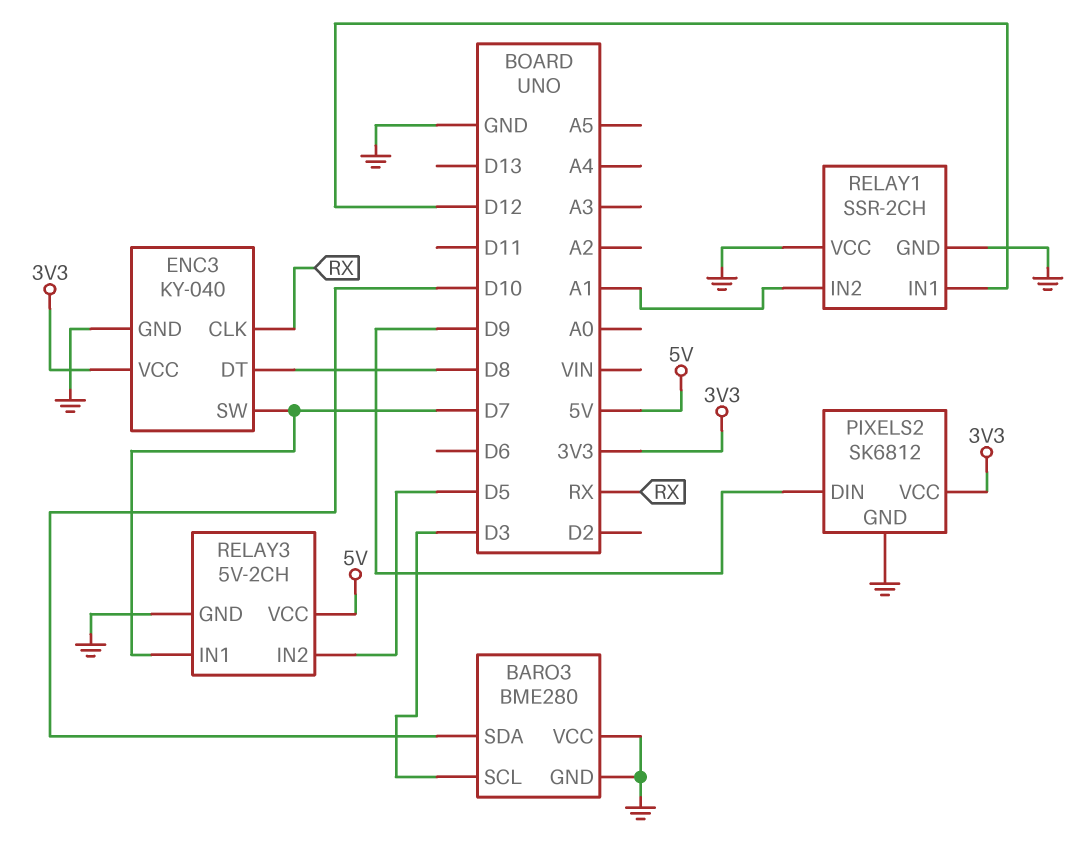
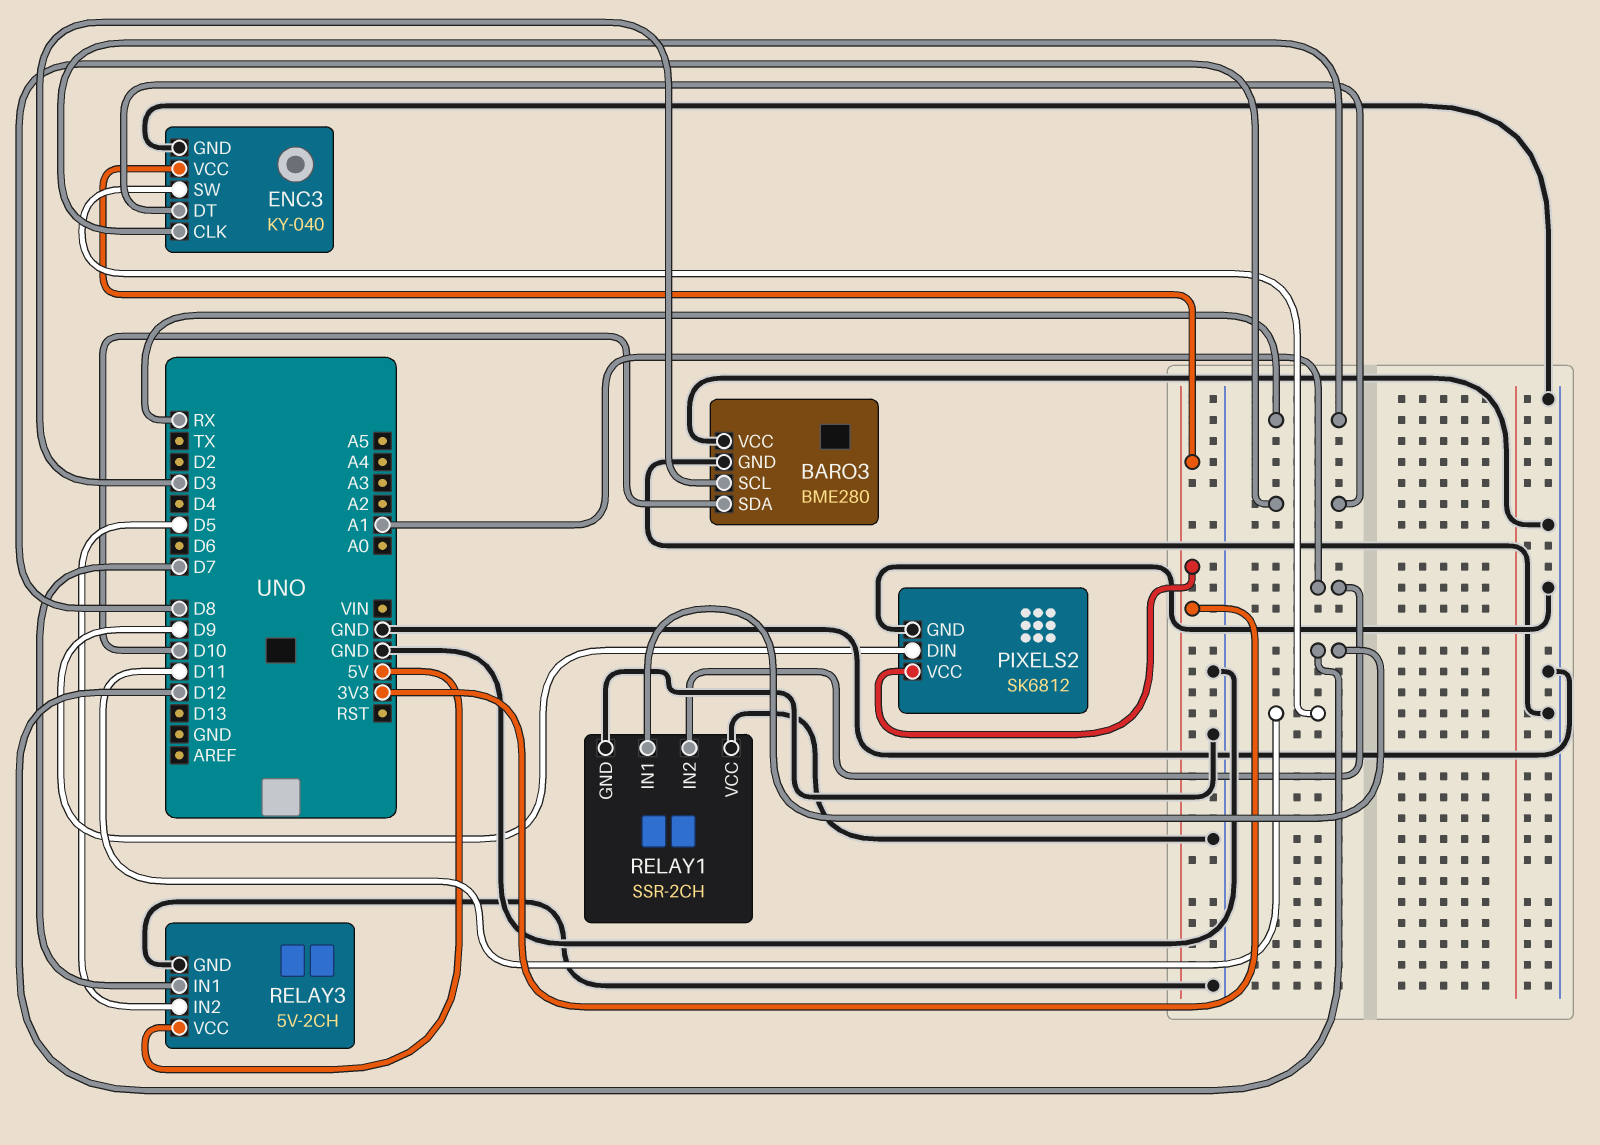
ENC3 pin SW: D7 -> D11

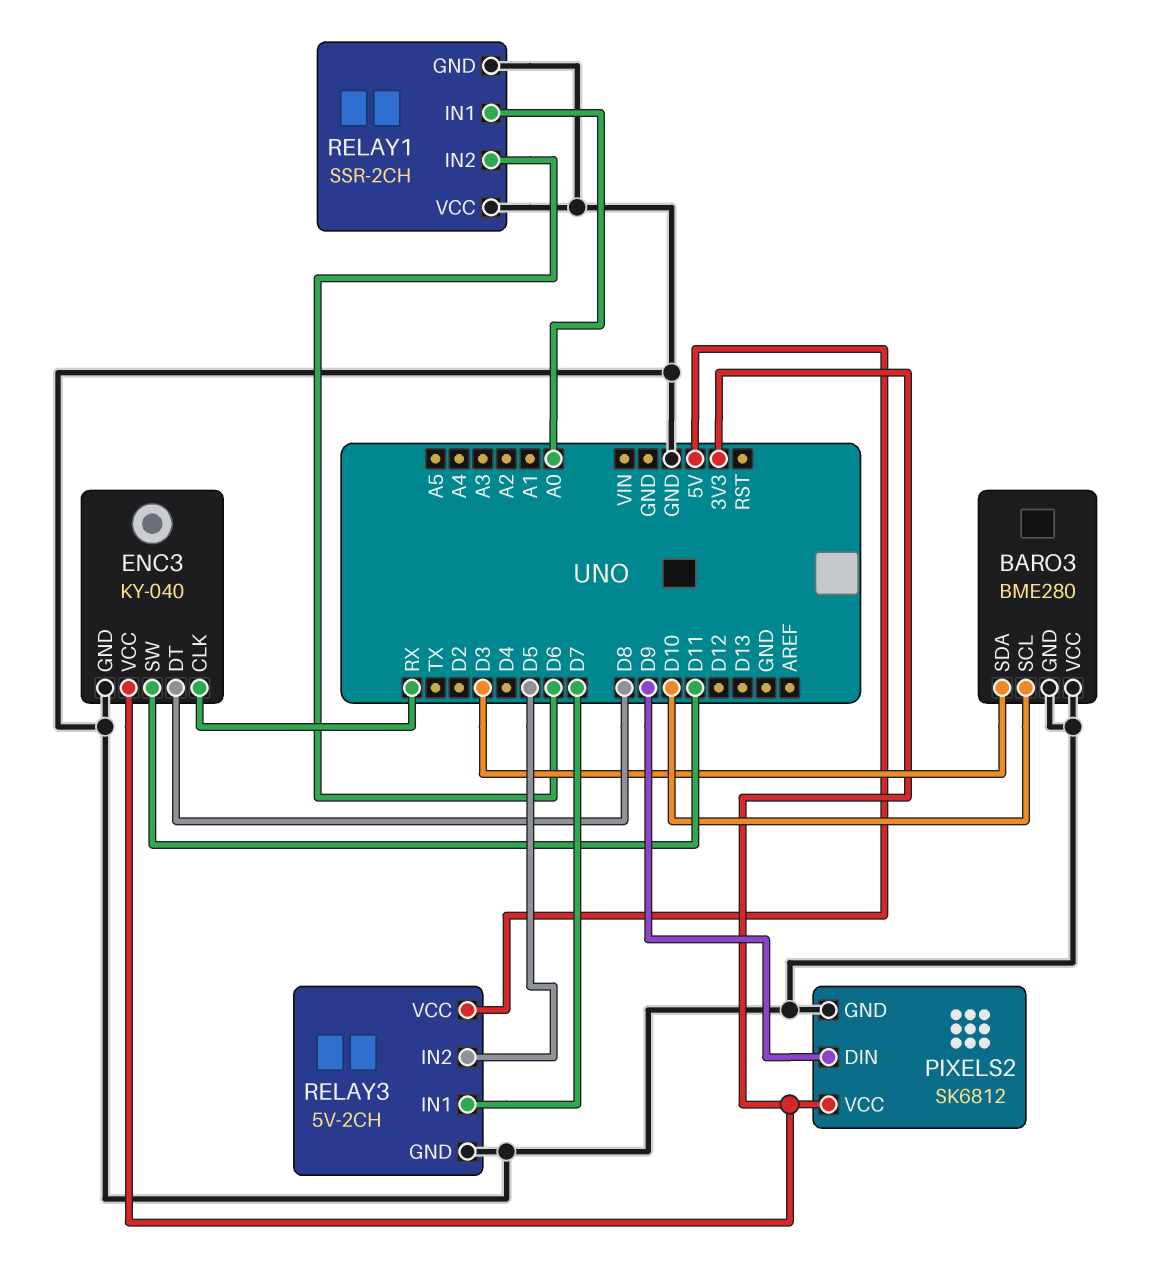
BARO3 pin SCL: D3 -> D10
BARO3 pin SDA: D10 -> D3
RELAY1 pin IN1: D12 -> A0
RELAY1 pin IN2: A1 -> D6

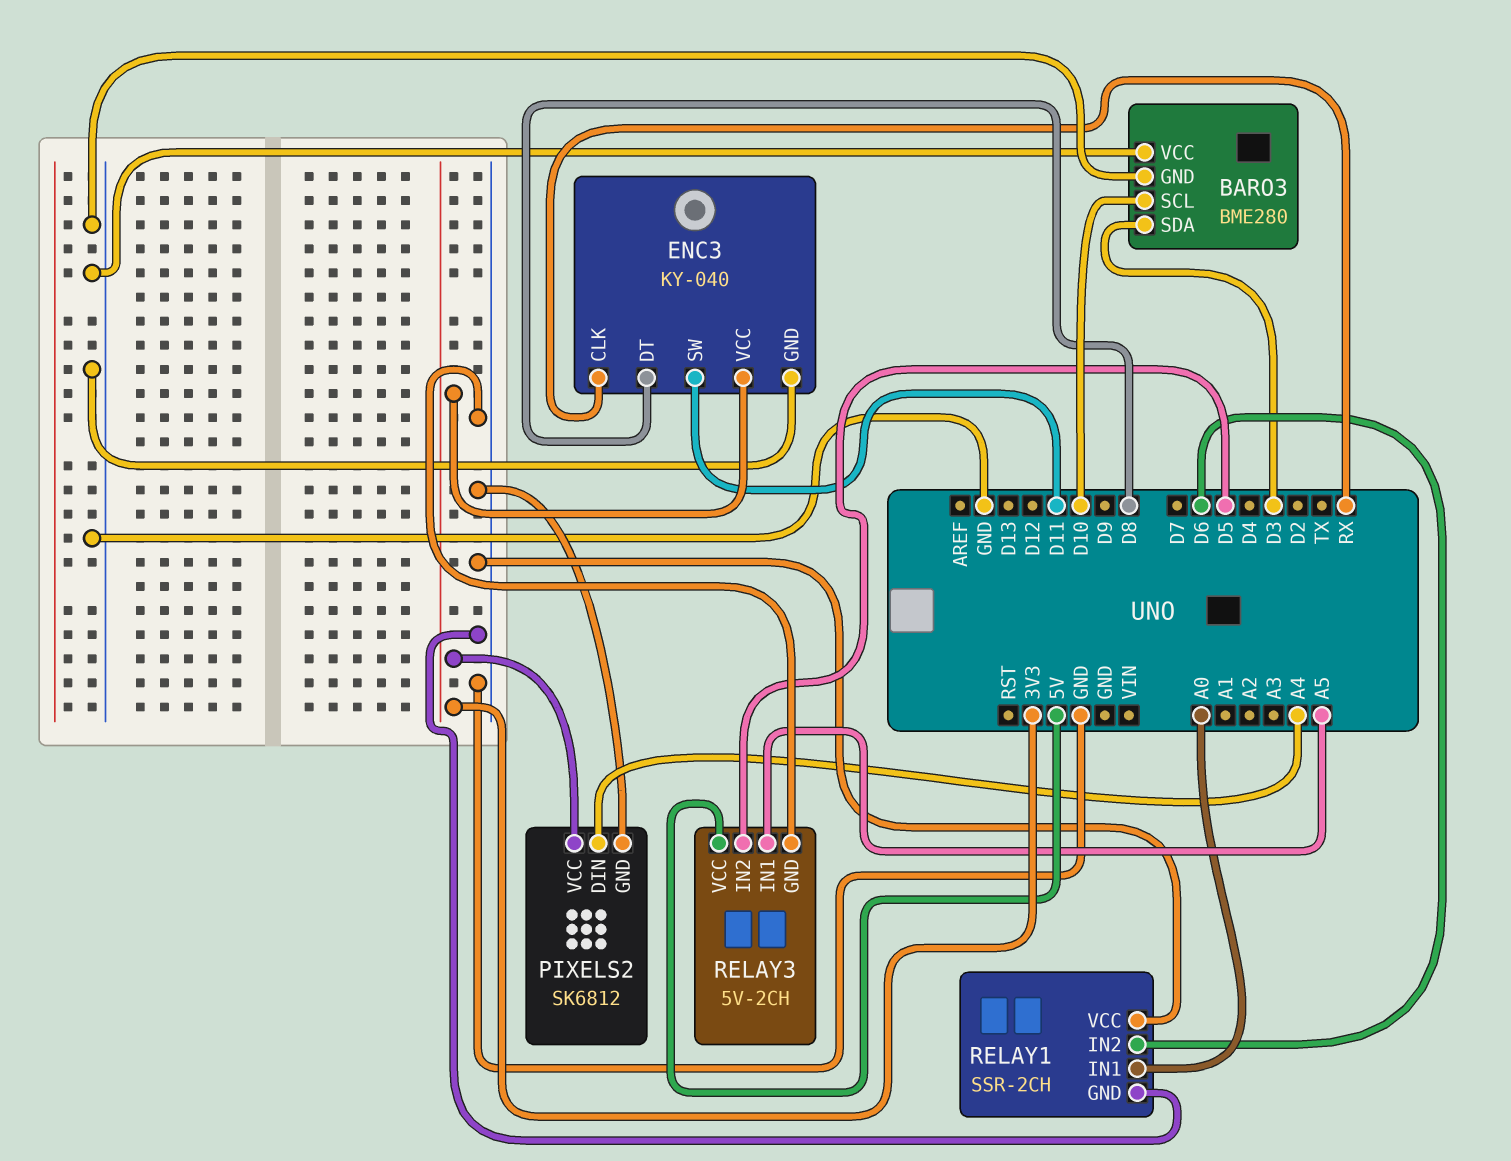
PIXELS2 pin DIN: D9 -> A4
RELAY3 pin IN1: D7 -> A5

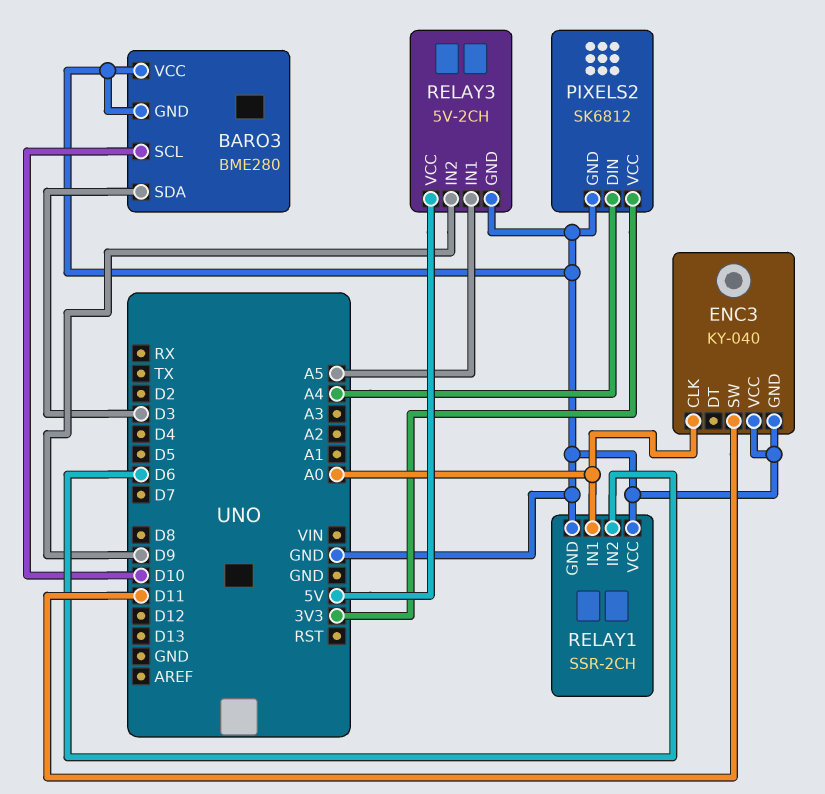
ENC3 pin CLK: RX -> A0
ENC3 pin DT: D8 -> none
ENC3 pin VCC: 3V3 -> GND
RELAY3 pin IN2: D5 -> D9

